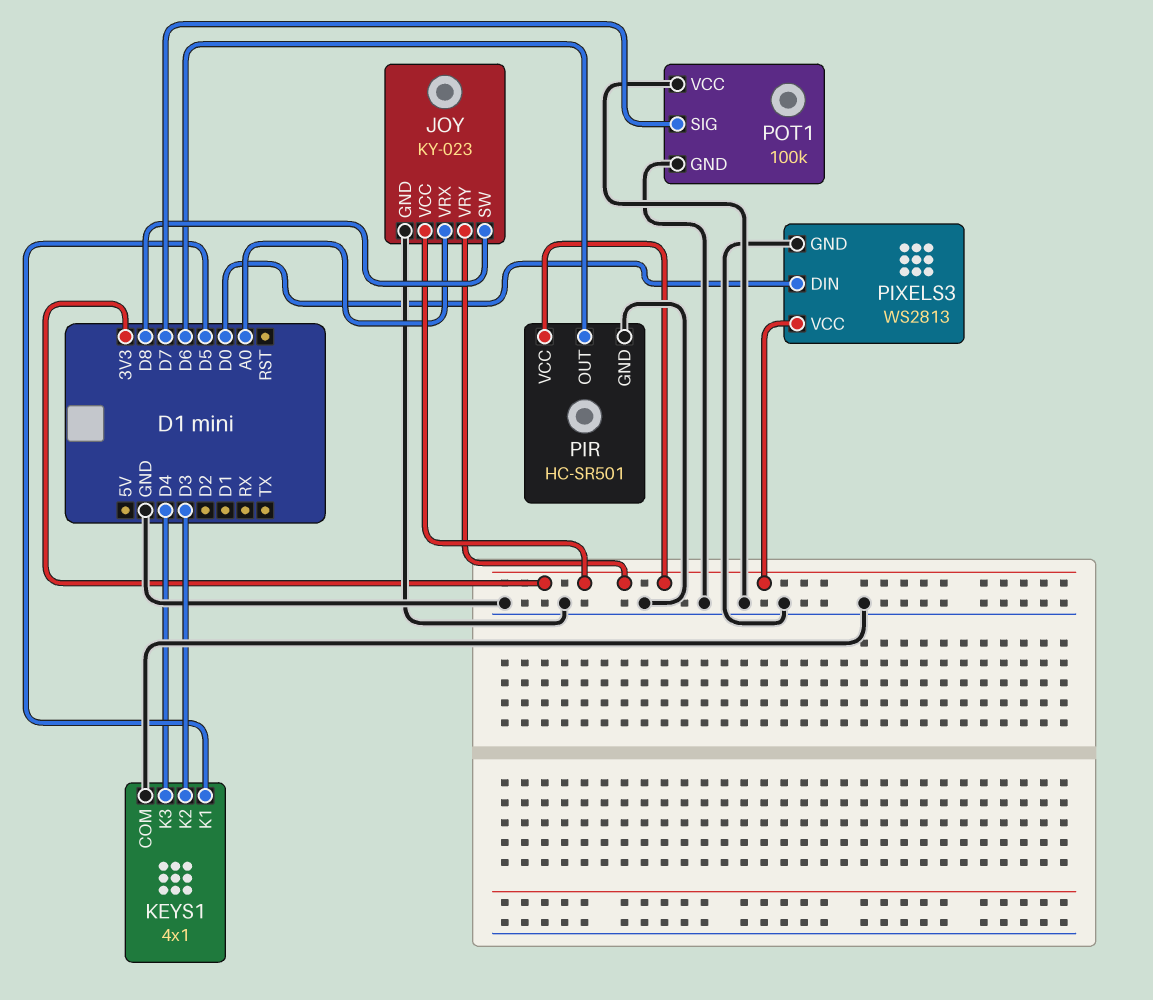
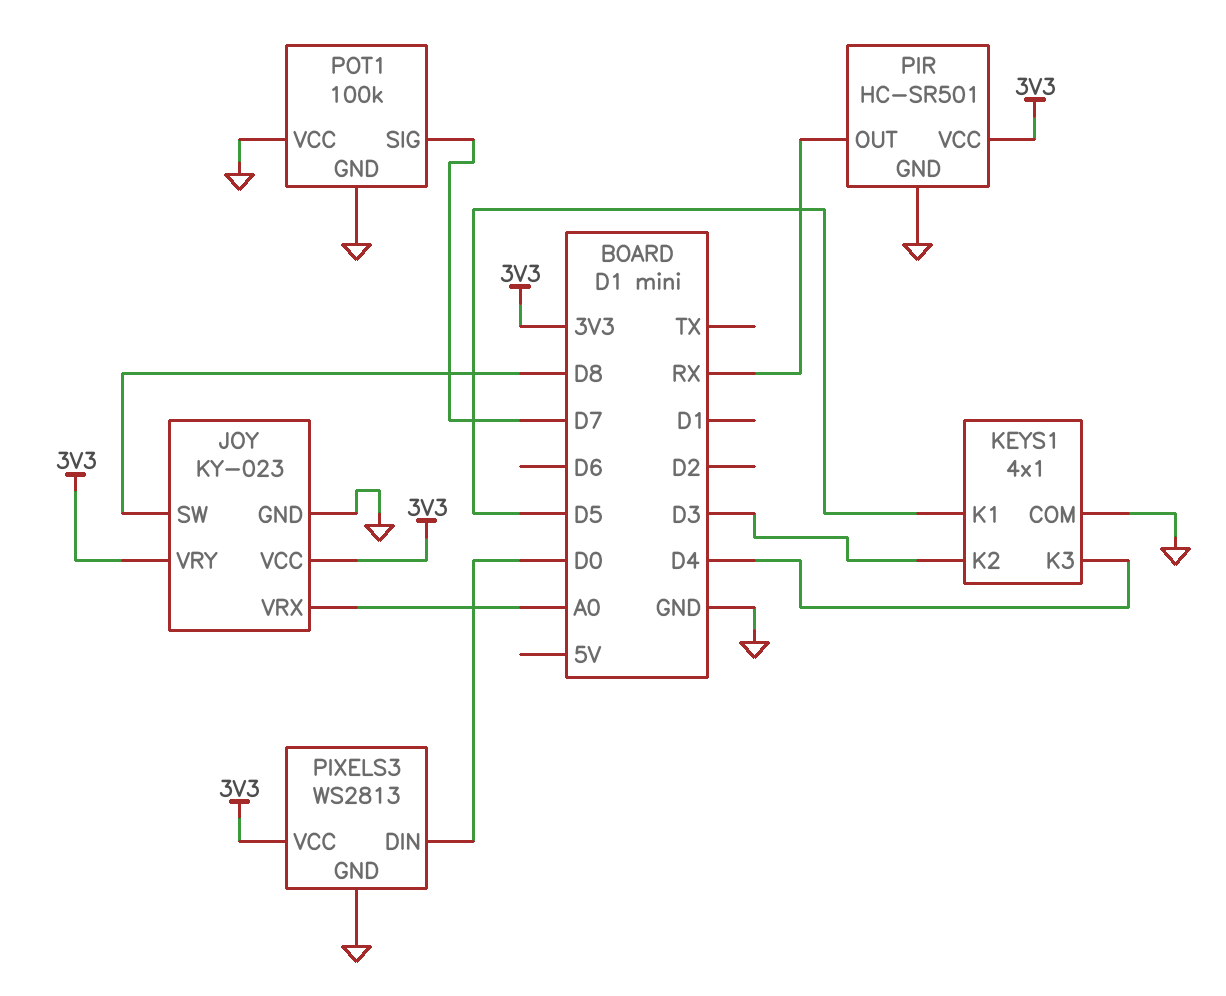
PIR pin OUT: D6 -> RX

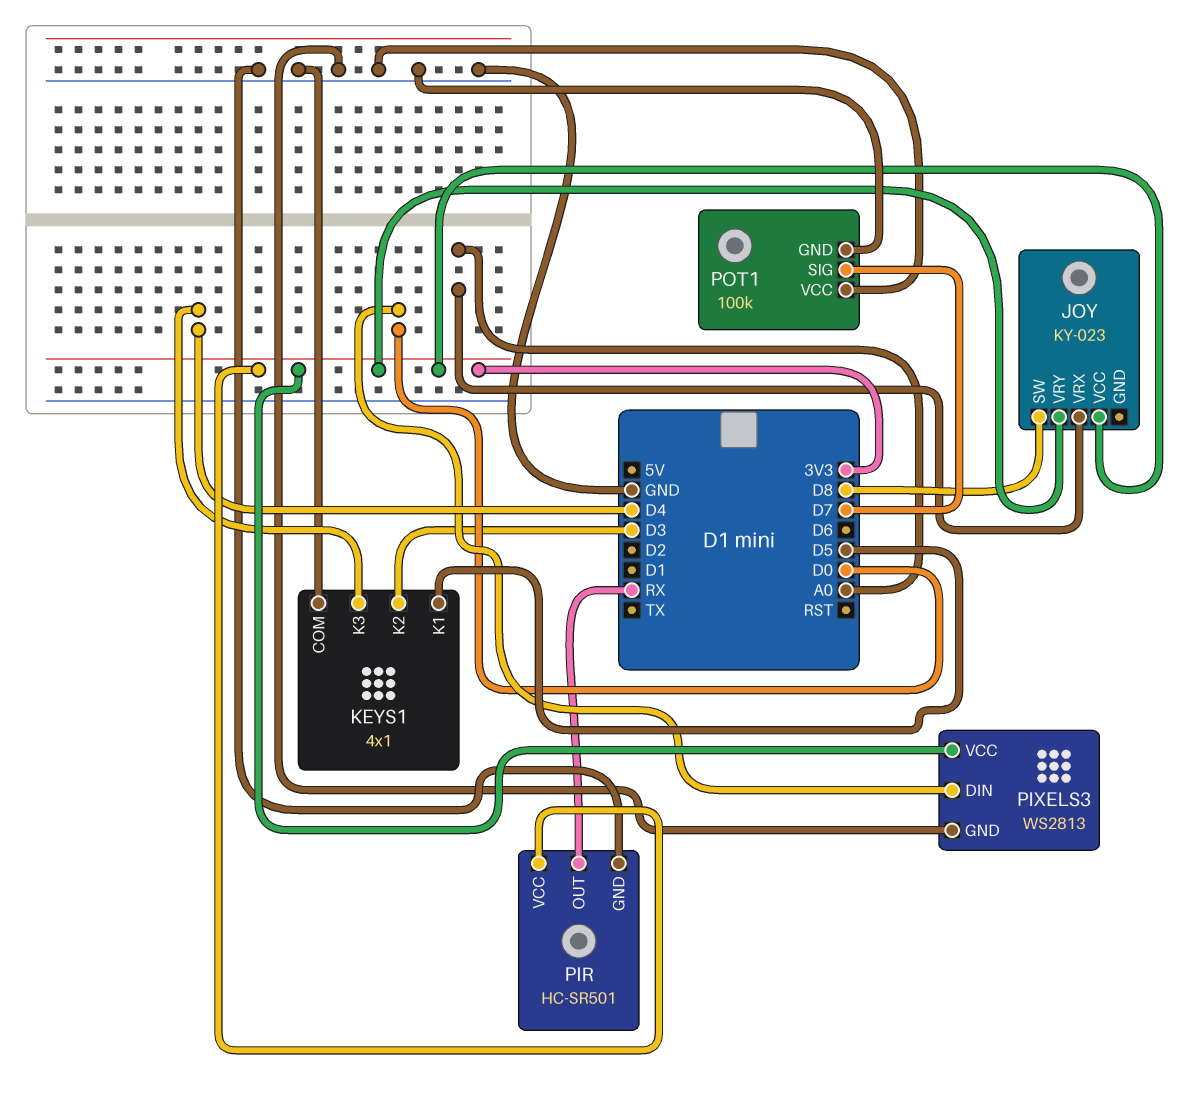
JOY pin GND: GND -> none

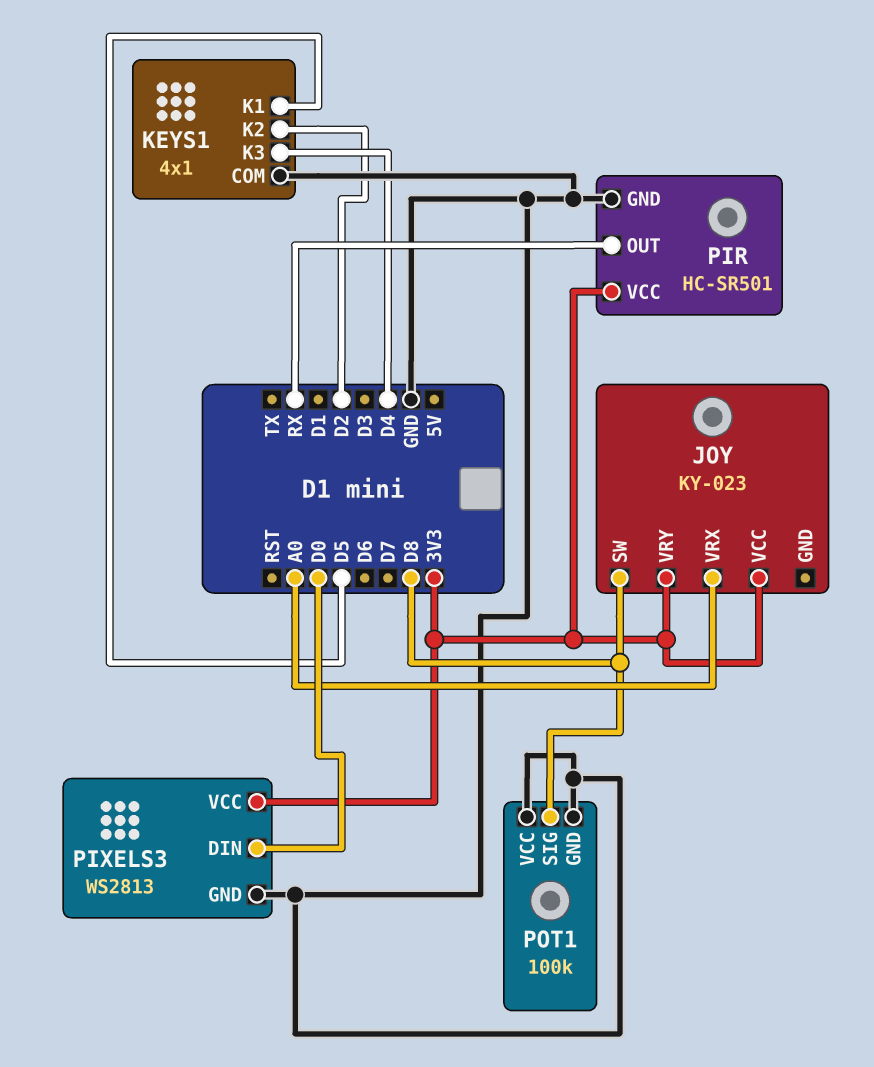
KEYS1 pin K2: D3 -> D2
POT1 pin SIG: D7 -> D8

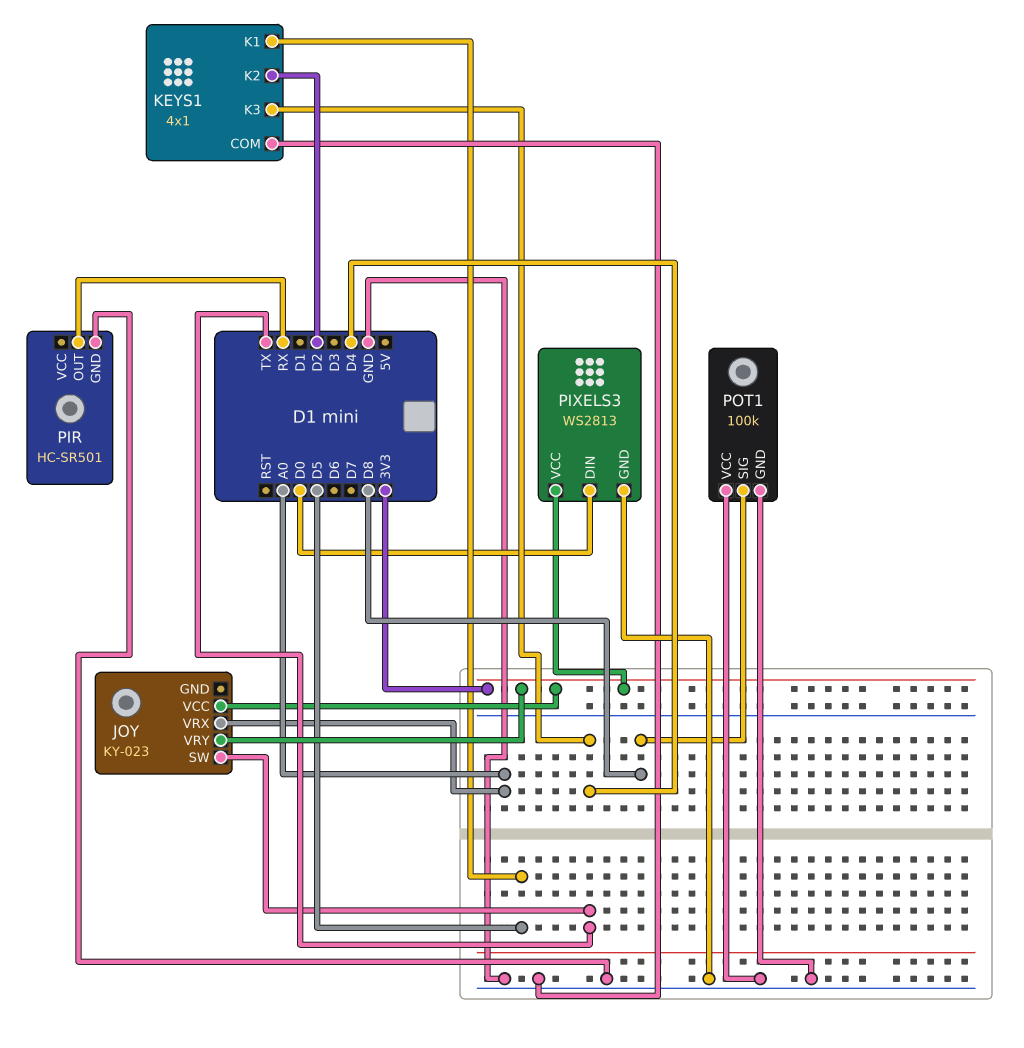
JOY pin SW: D8 -> TX
PIR pin VCC: 3V3 -> none

